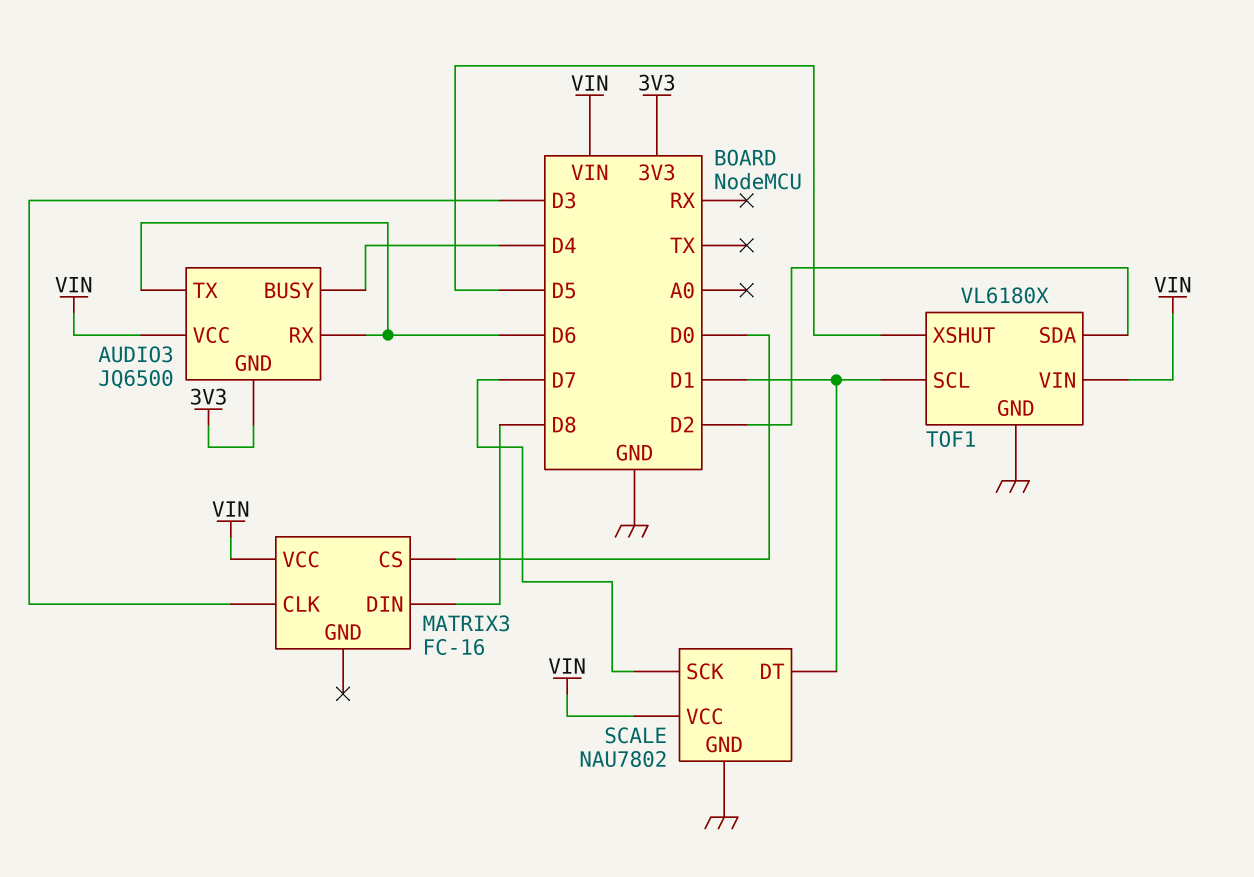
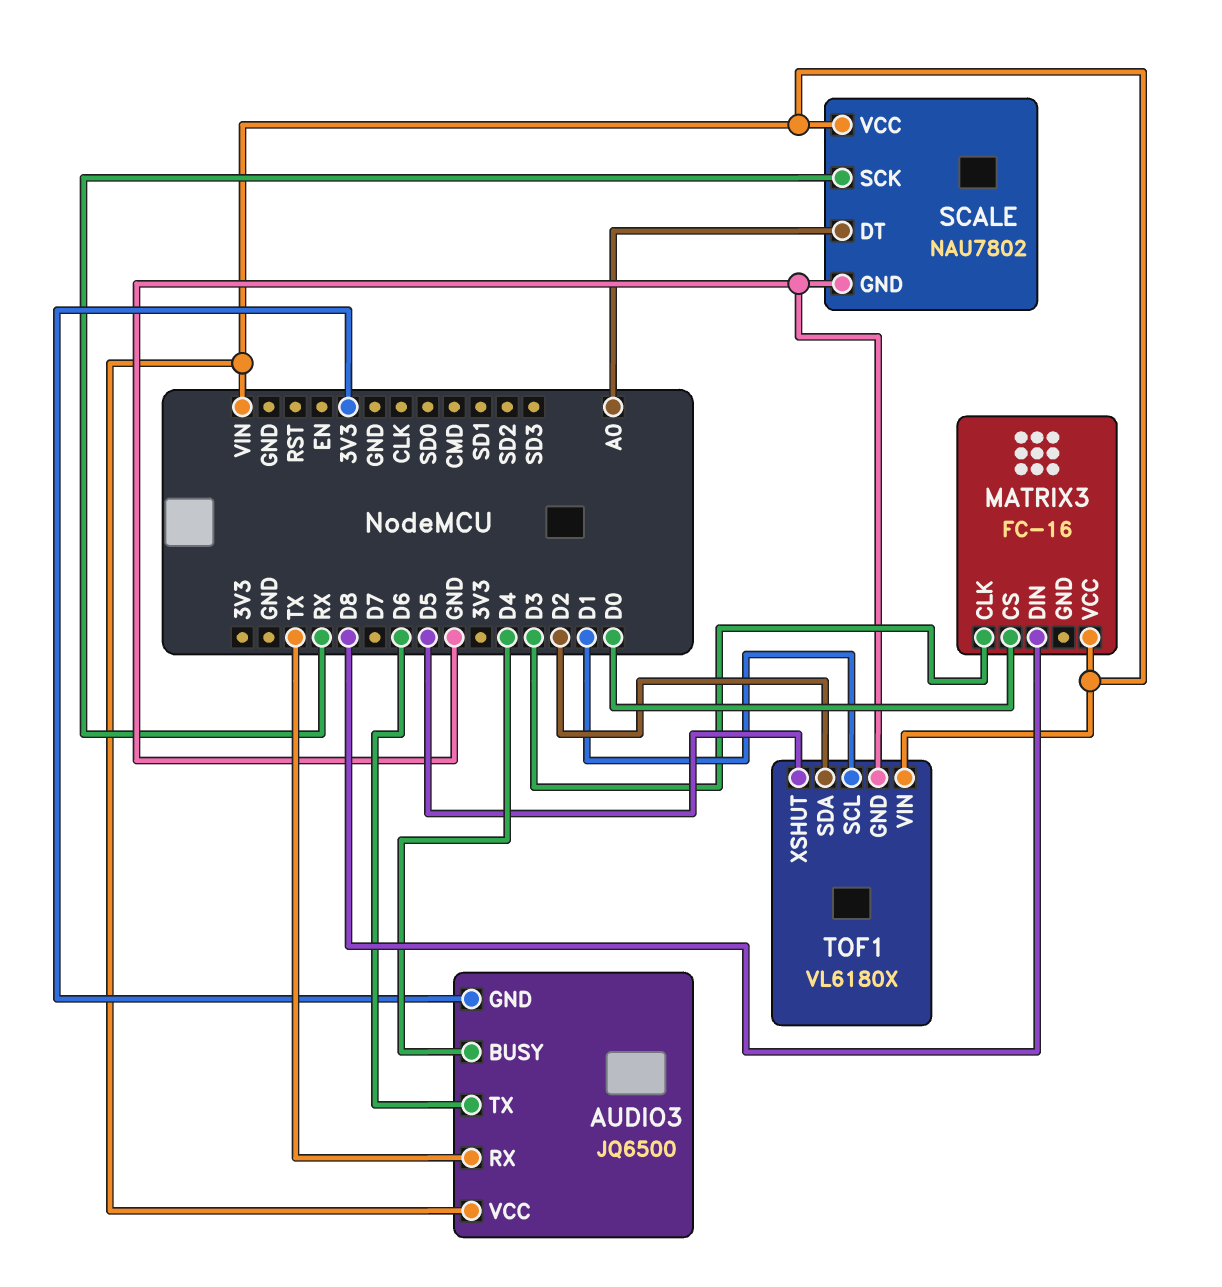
AUDIO3 pin RX: D6 -> TX
SCALE pin DT: D1 -> A0
SCALE pin SCK: D7 -> RX

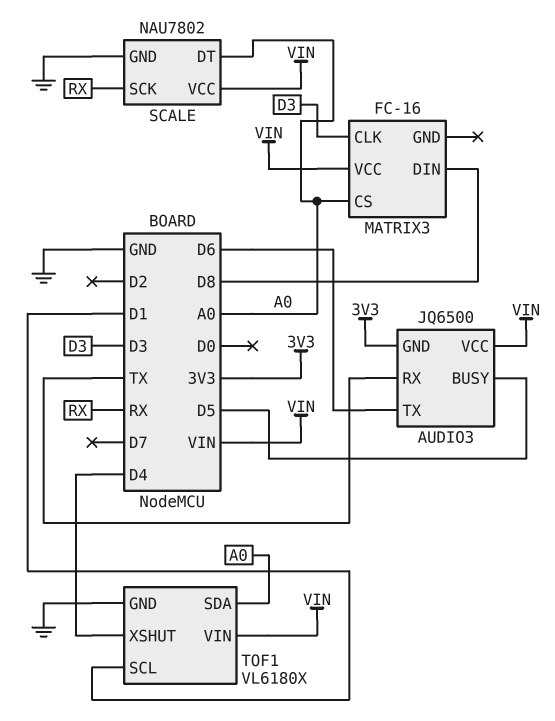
AUDIO3 pin BUSY: D4 -> D5
MATRIX3 pin CS: D0 -> A0
TOF1 pin SDA: D2 -> A0
TOF1 pin XSHUT: D5 -> D4

